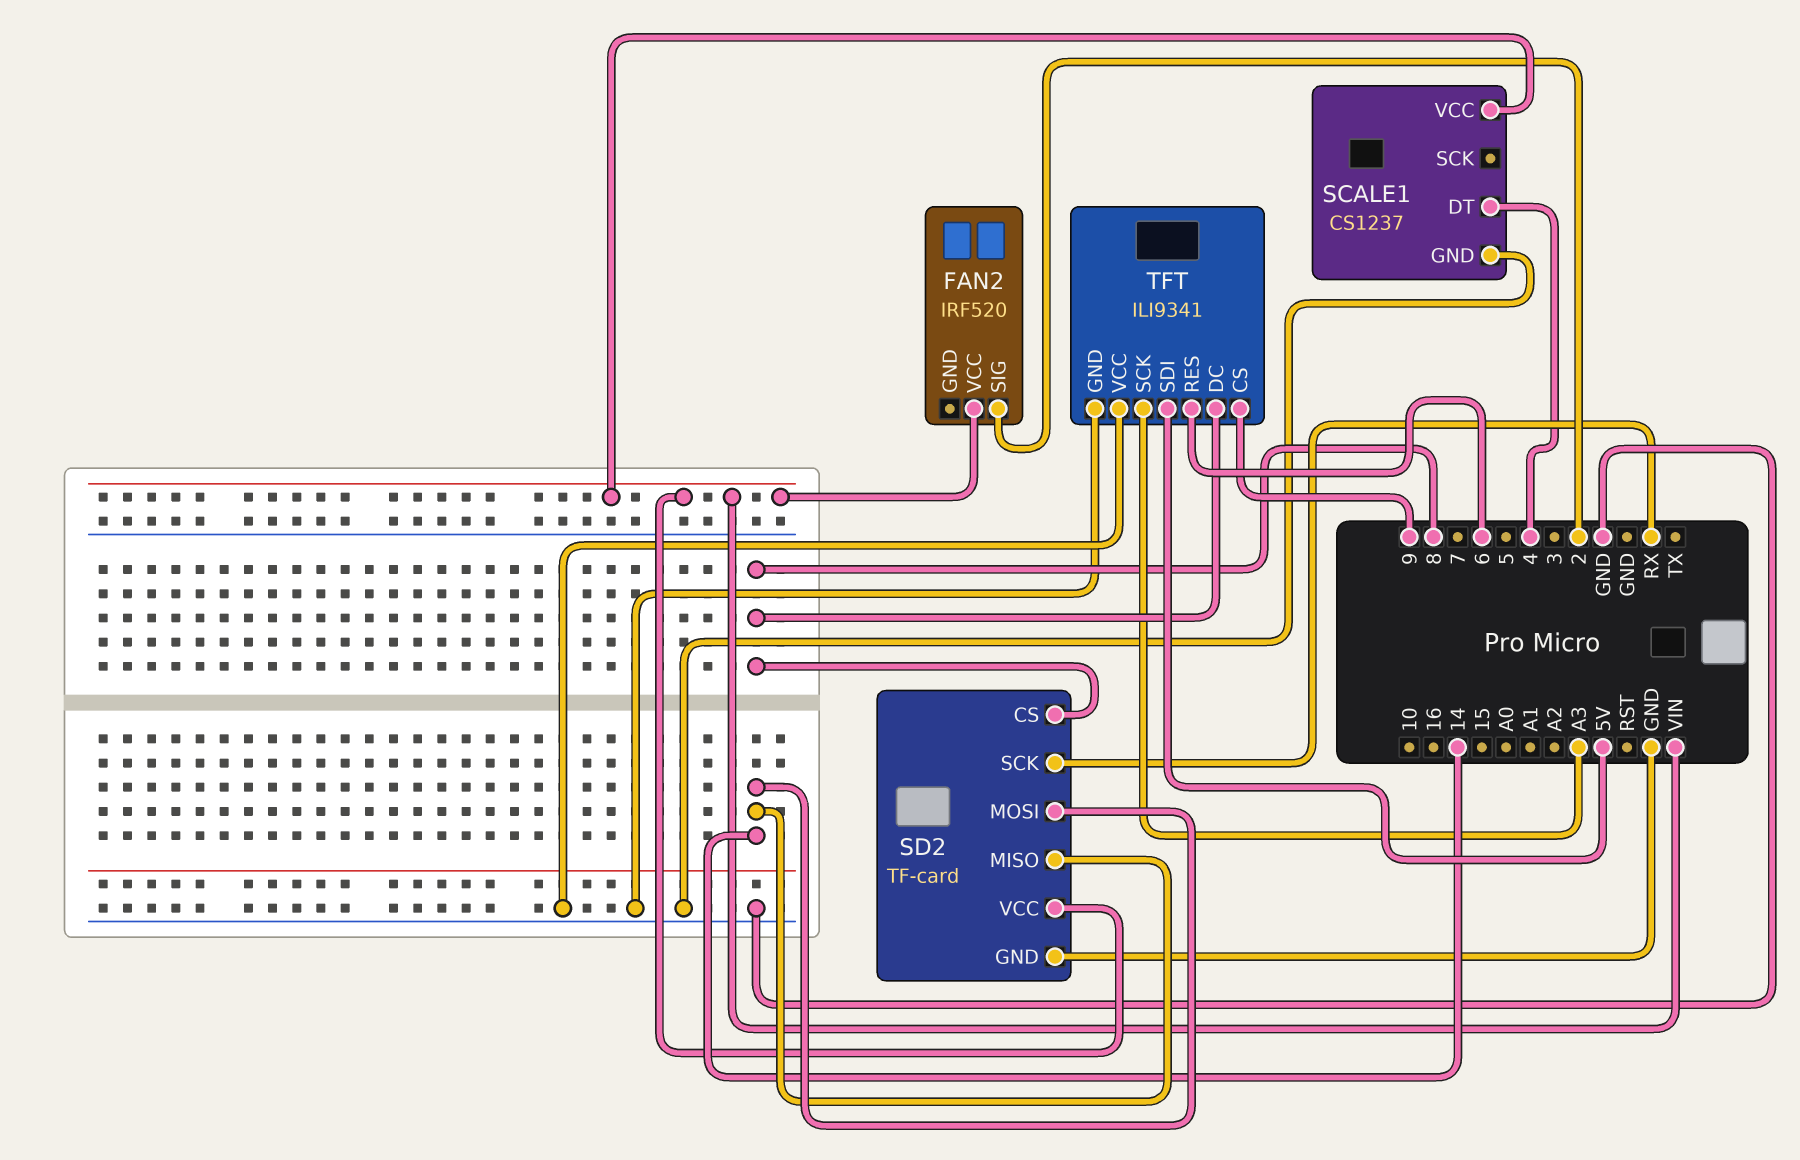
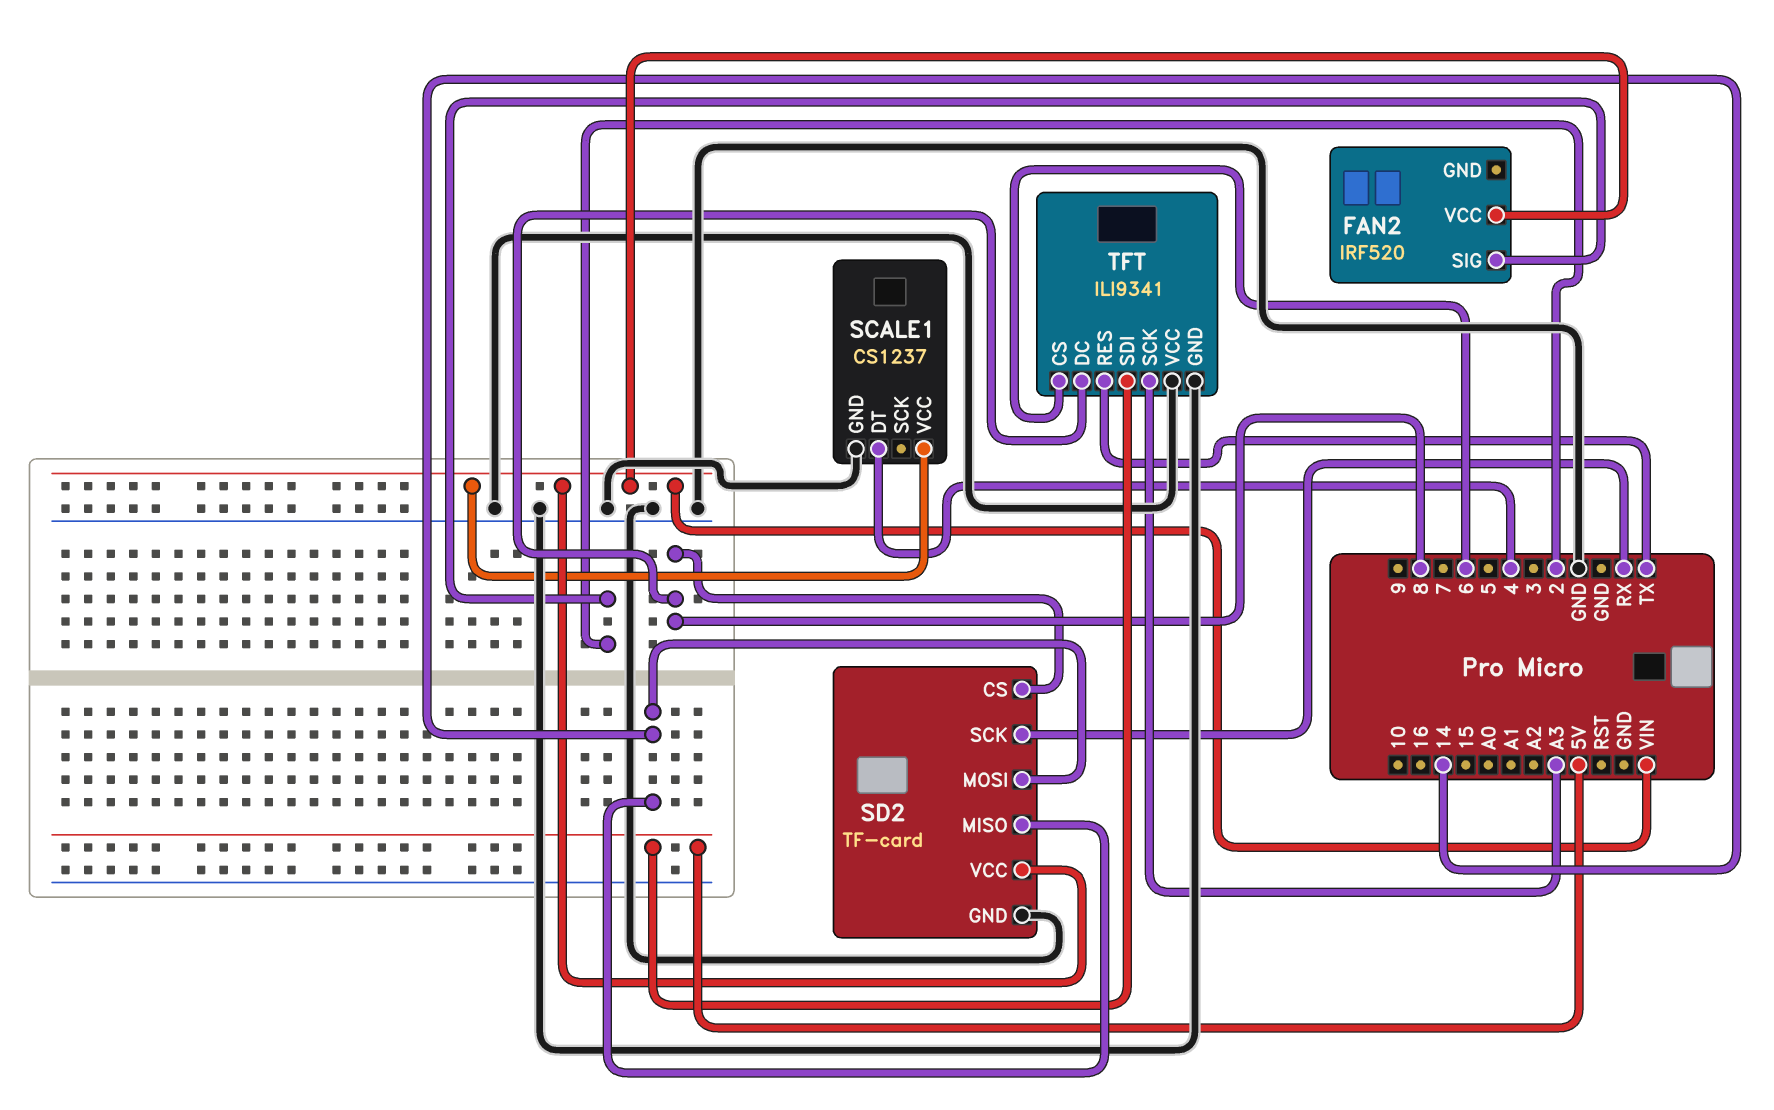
TFT pin CS: 9 -> 6
TFT pin RES: 6 -> TX

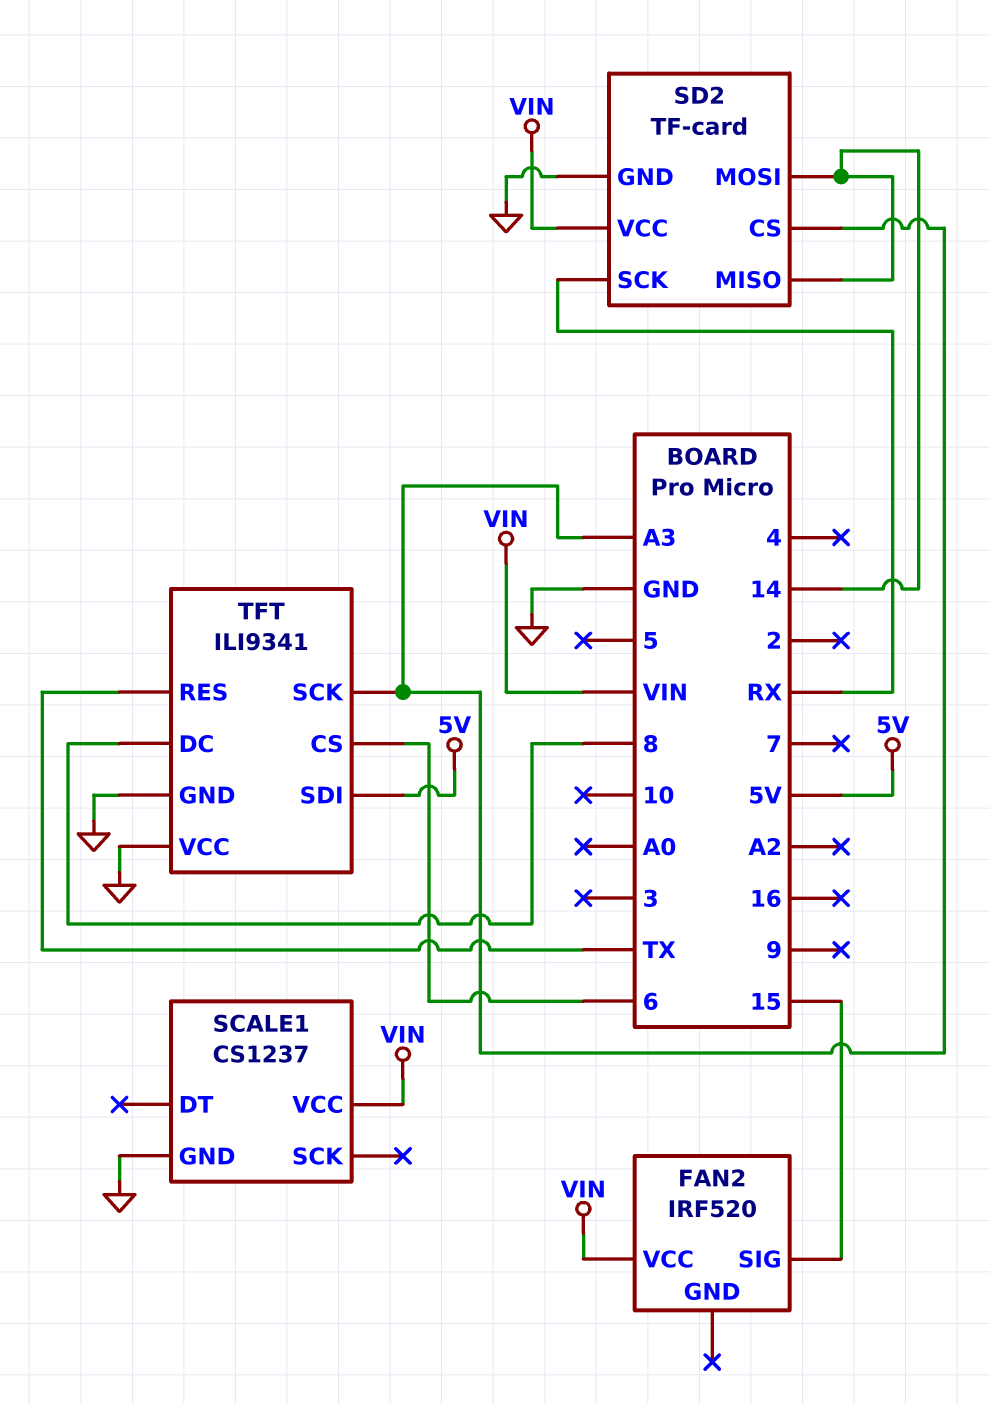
FAN2 pin SIG: 2 -> 15
SCALE1 pin DT: 4 -> none
SD2 pin CS: 8 -> A3

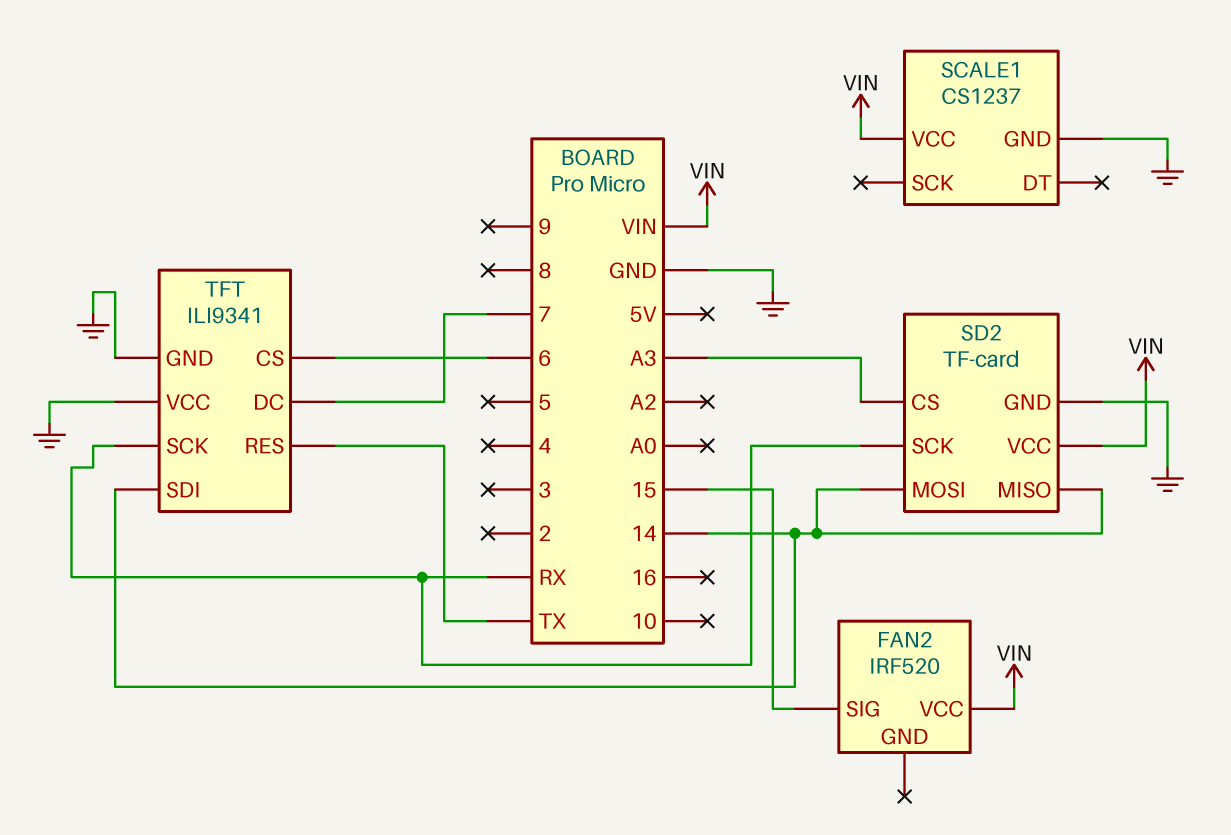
TFT pin DC: 8 -> 7
TFT pin SCK: A3 -> RX
TFT pin SDI: 5V -> 14

